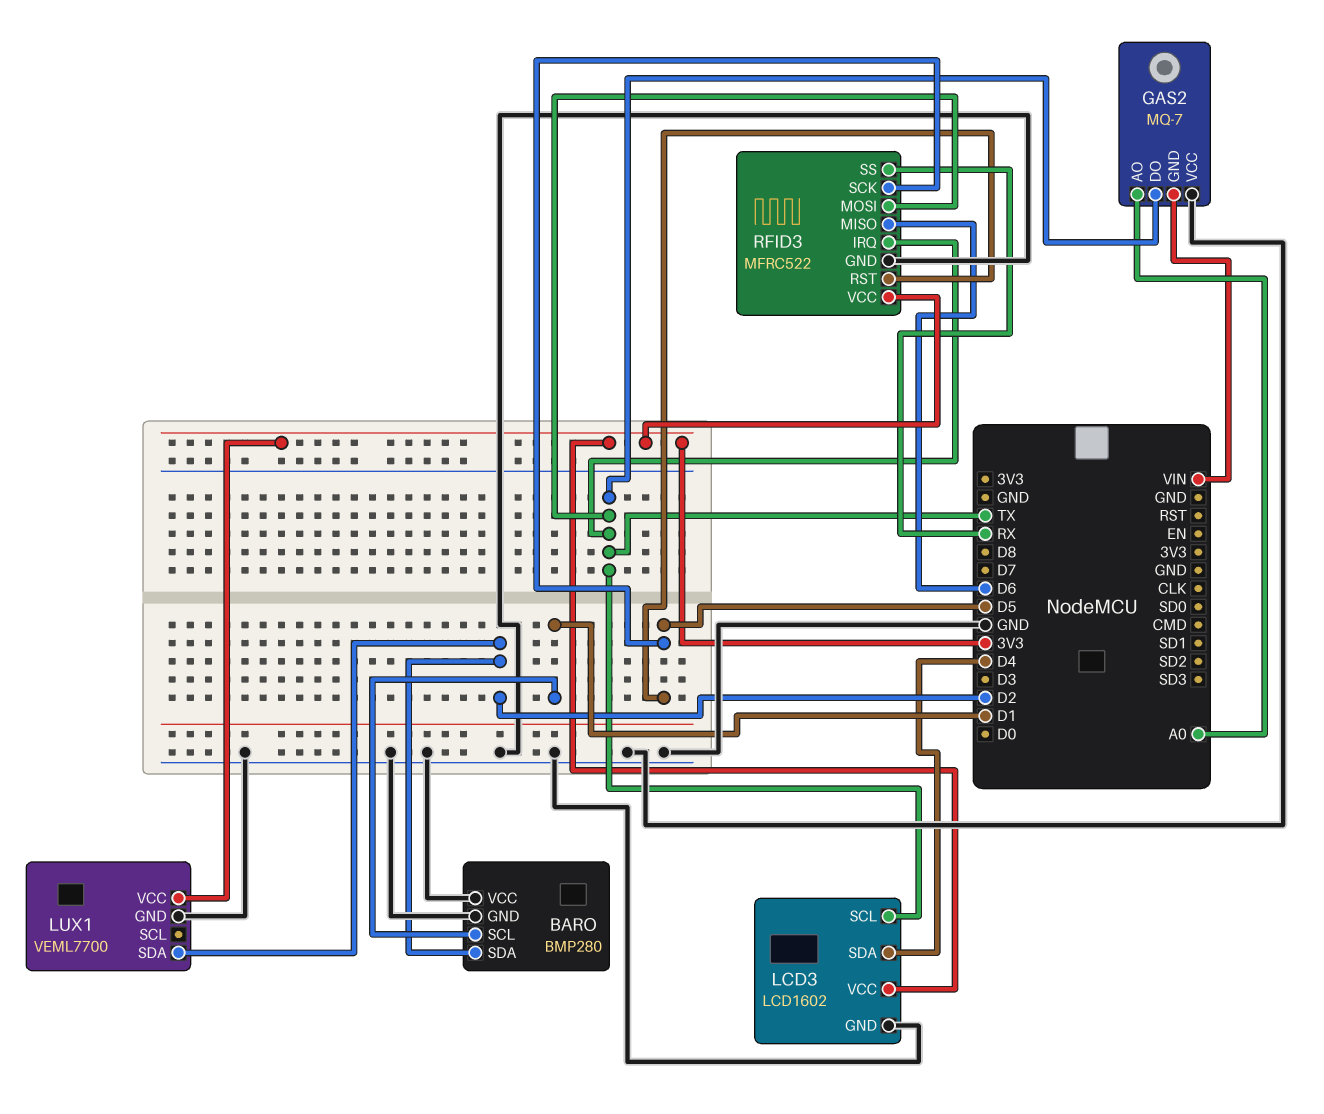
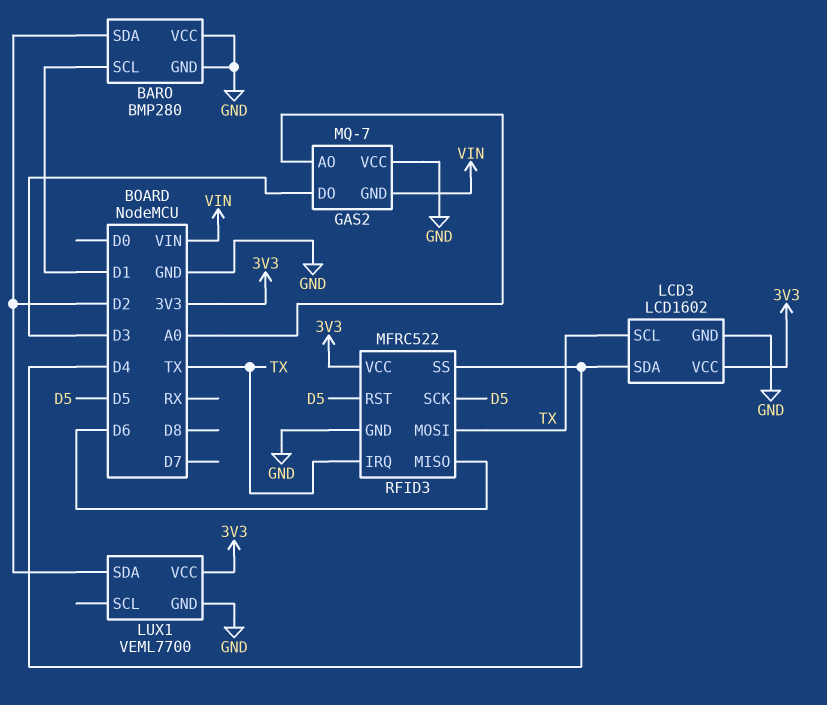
GAS2 pin DO: TX -> D3
RFID3 pin SS: RX -> D4

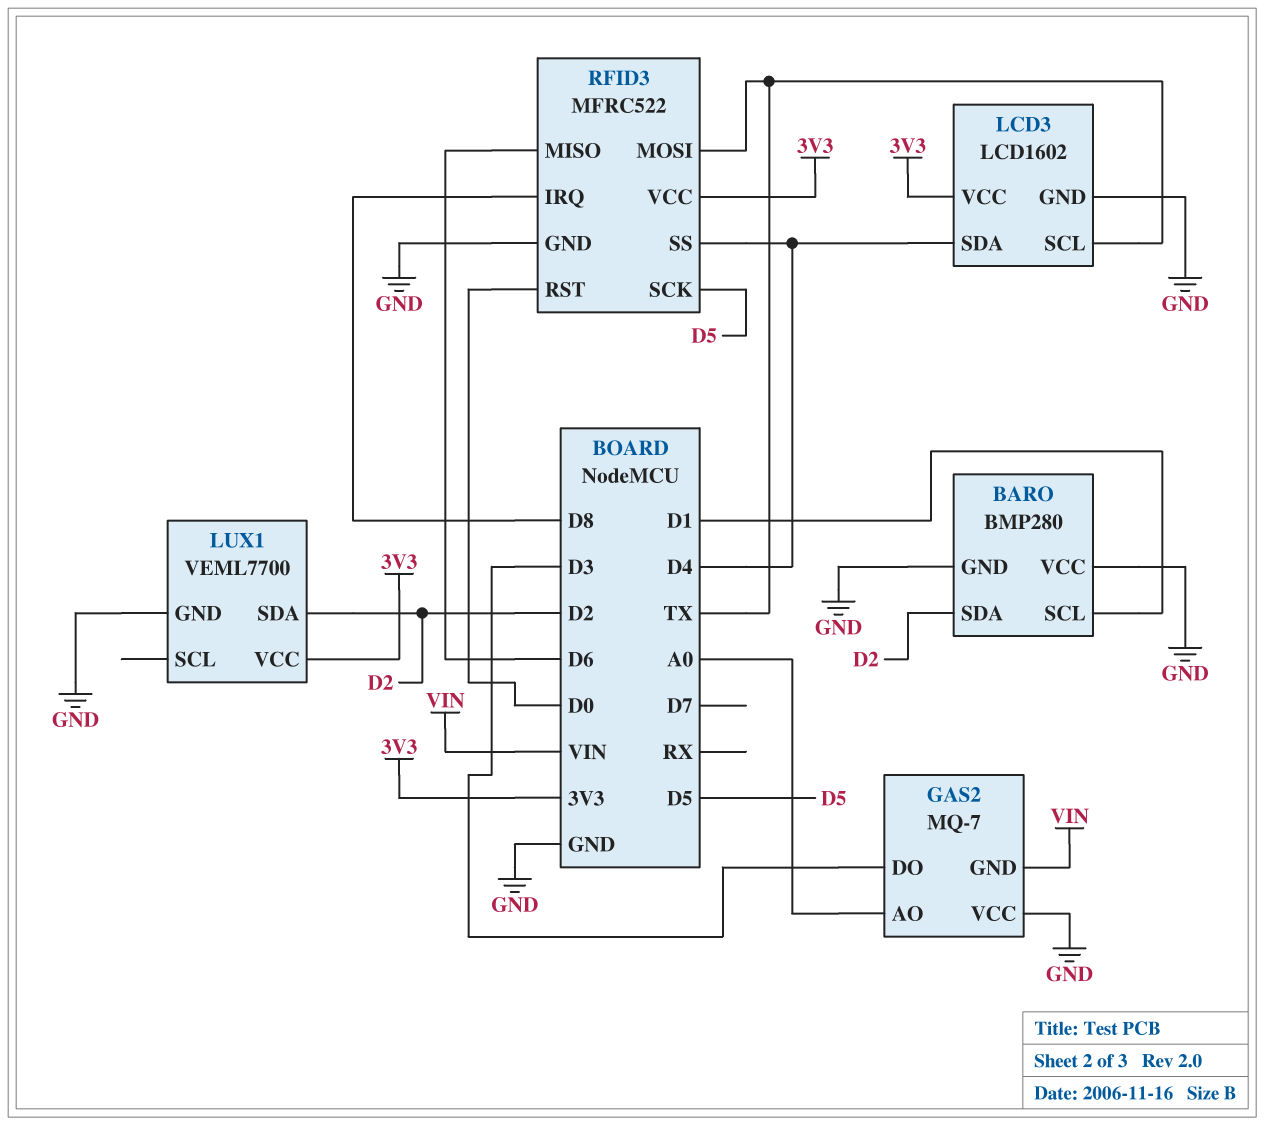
RFID3 pin IRQ: TX -> D8
RFID3 pin RST: D5 -> D0

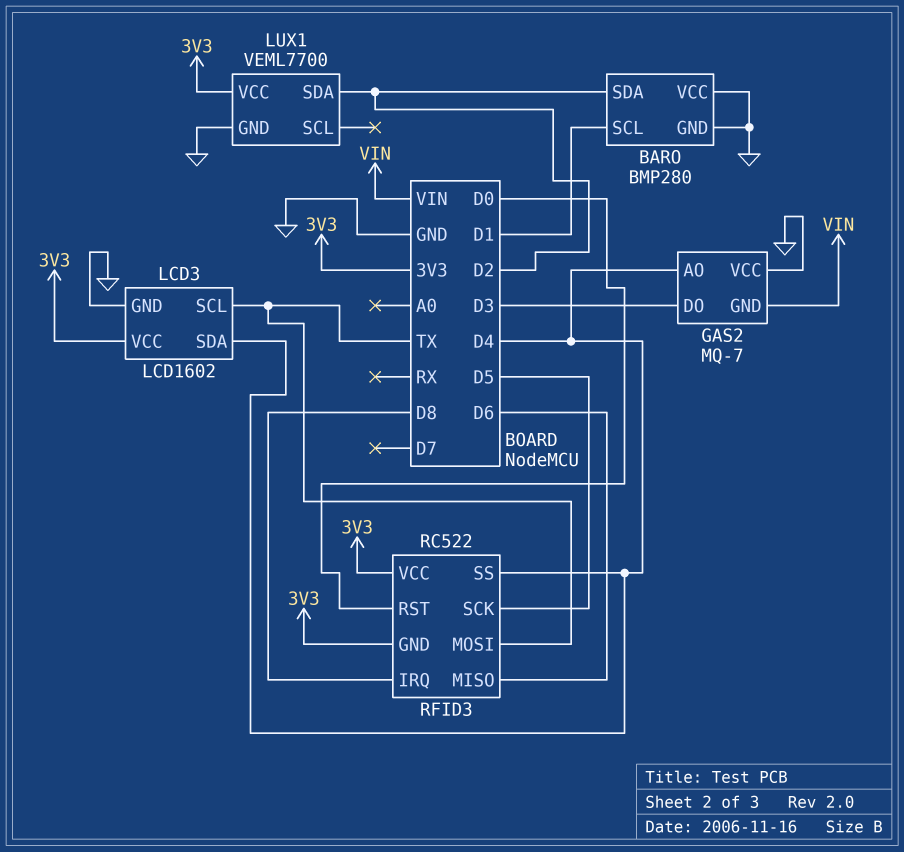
GAS2 pin AO: A0 -> D4
RFID3: MFRC522 -> RC522
RFID3 pin GND: GND -> 3V3

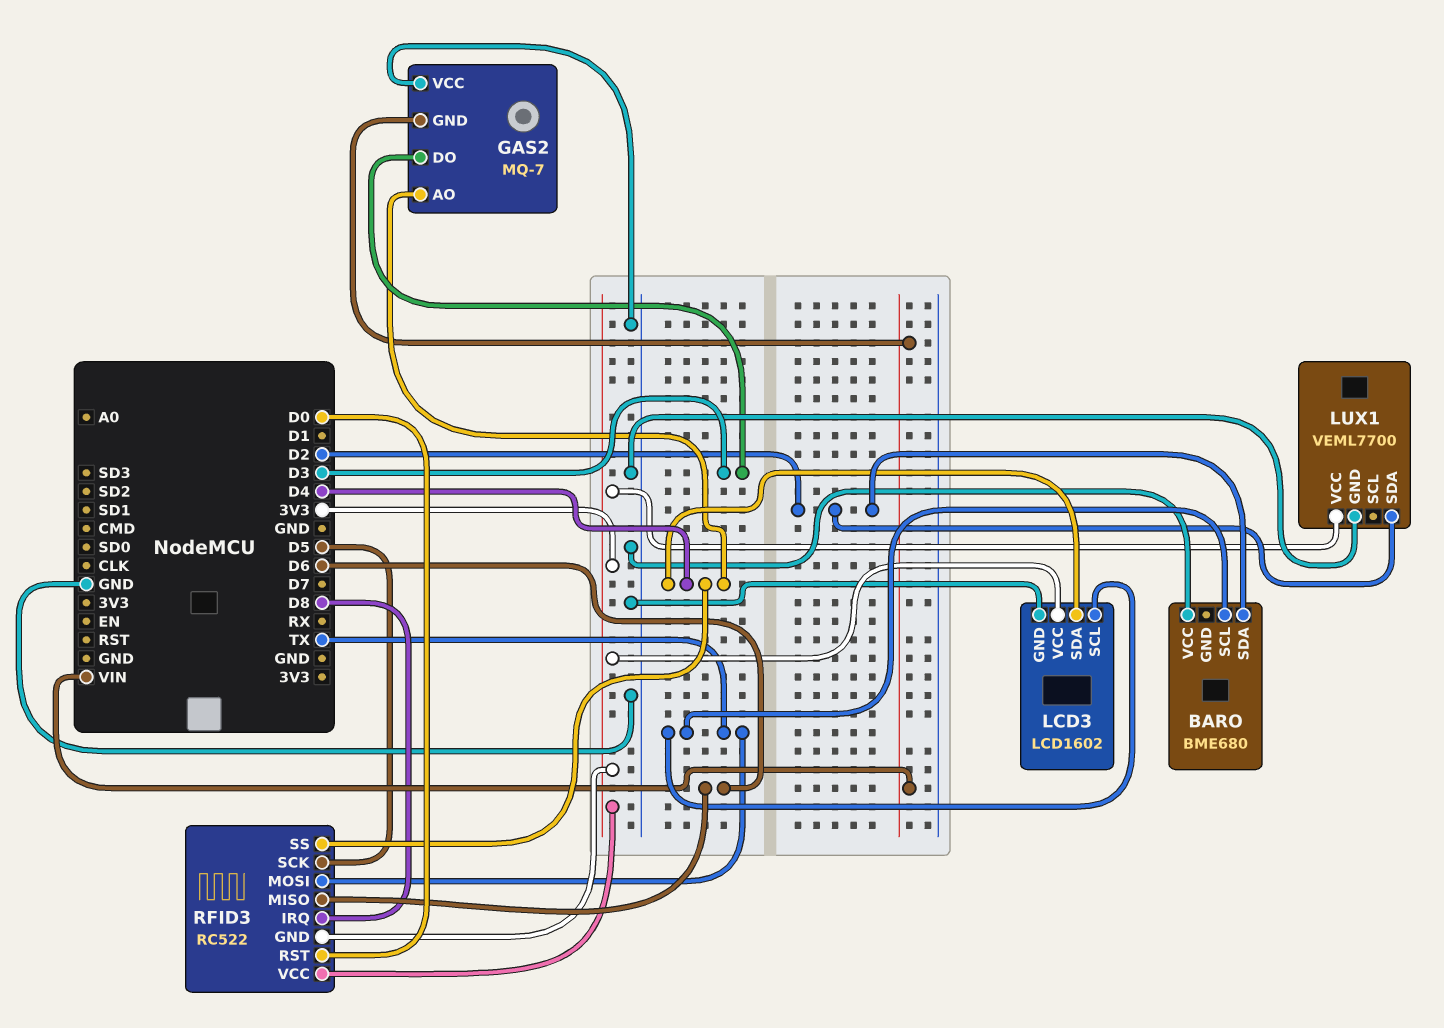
BARO: BMP280 -> BME680
BARO pin GND: GND -> none
BARO pin SCL: D1 -> TX

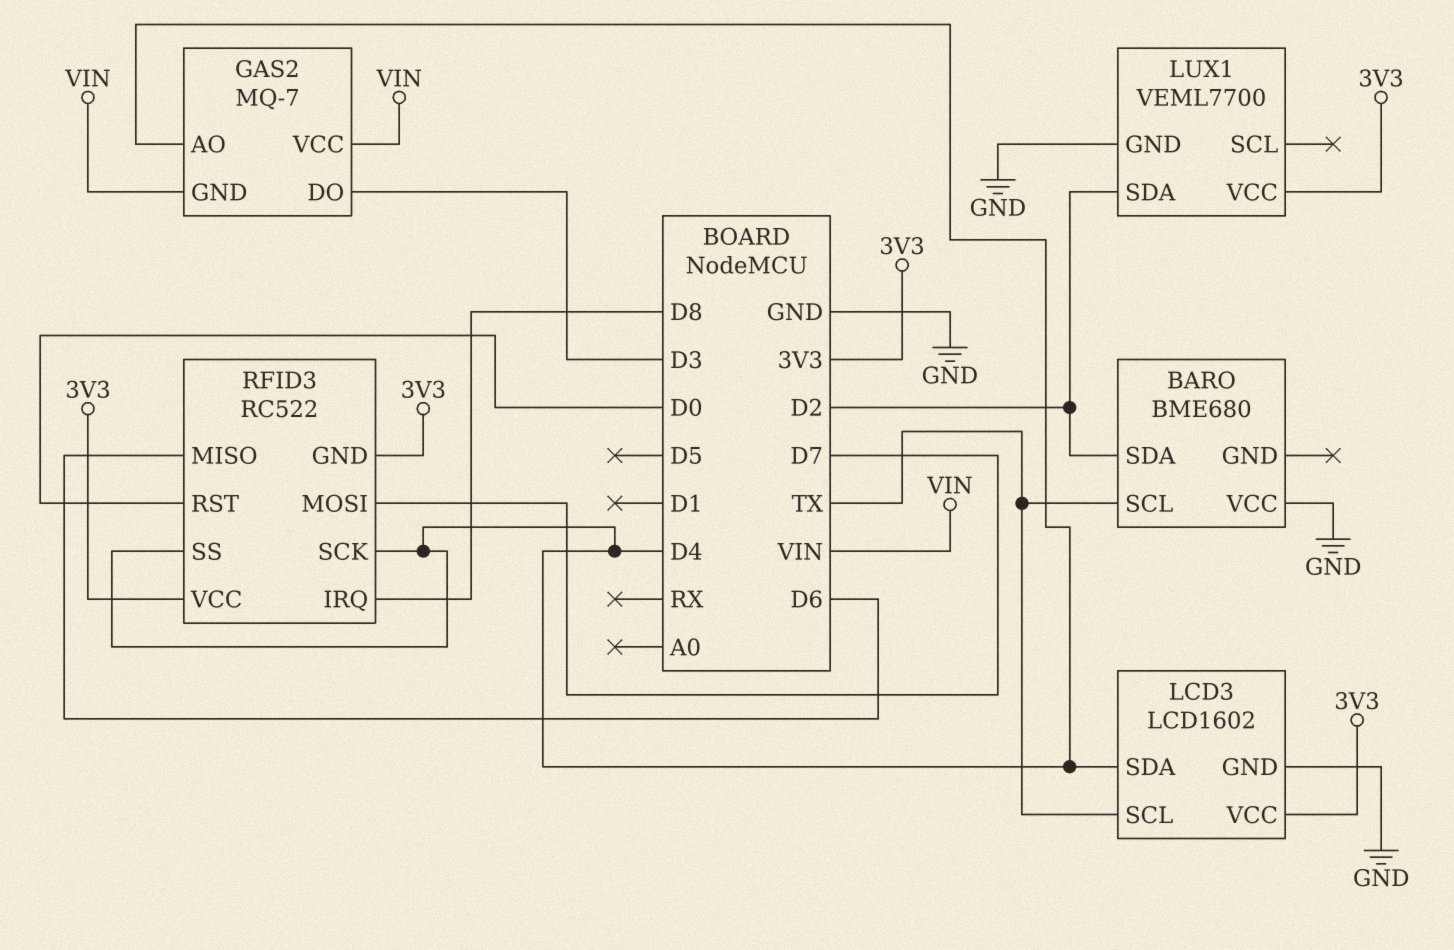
GAS2 pin VCC: GND -> VIN
RFID3 pin MOSI: TX -> D7
RFID3 pin SCK: D5 -> D4

